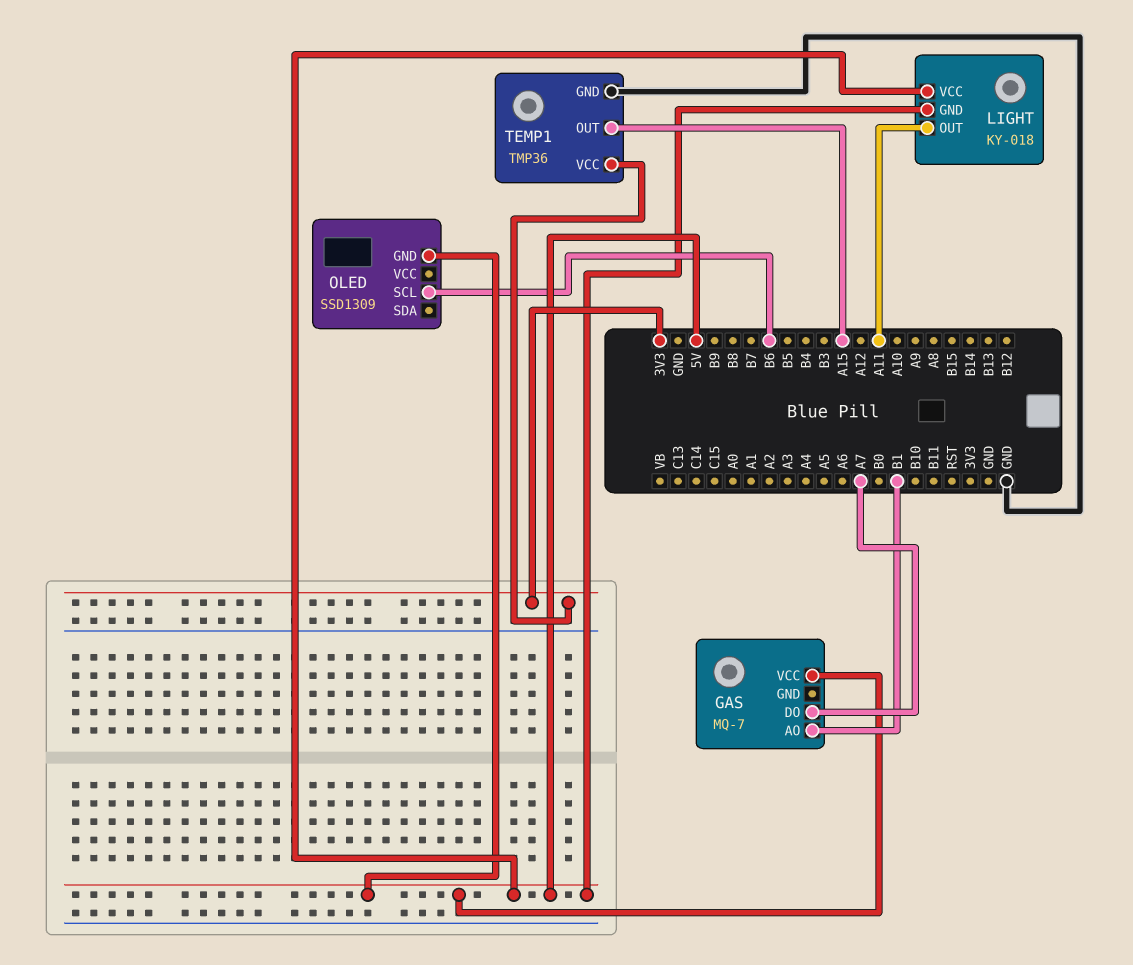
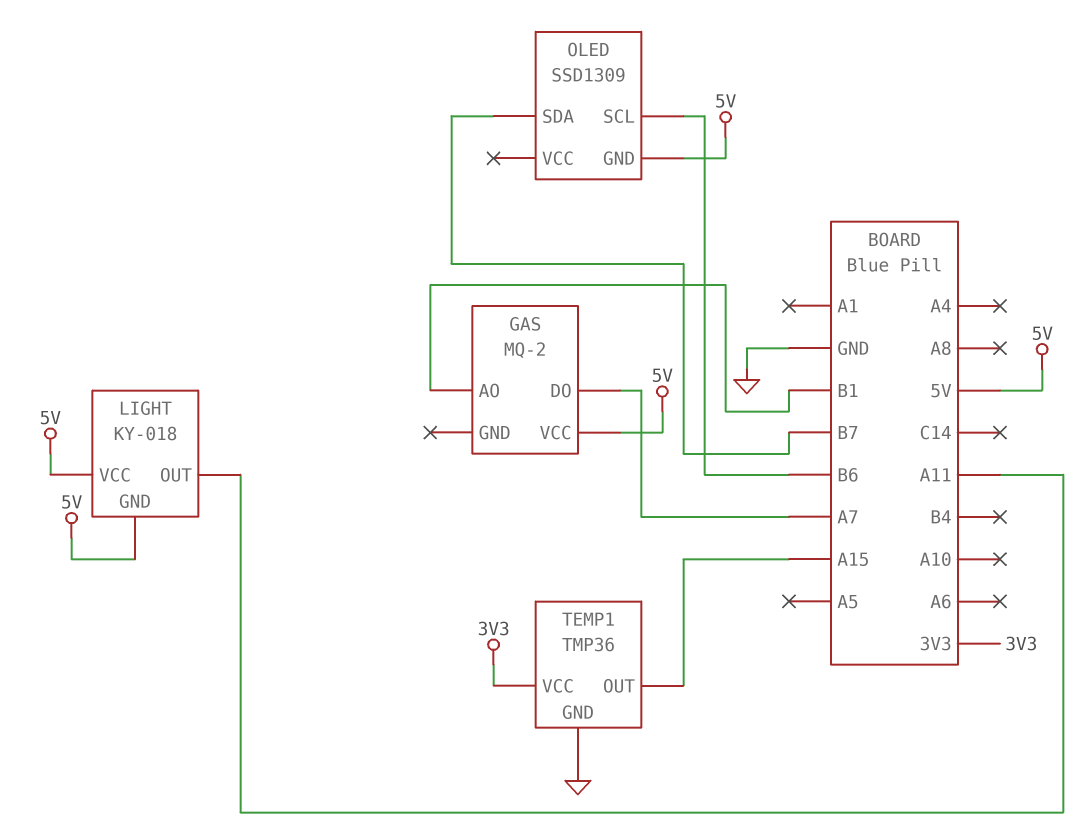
GAS: MQ-7 -> MQ-2
OLED pin SDA: none -> B7

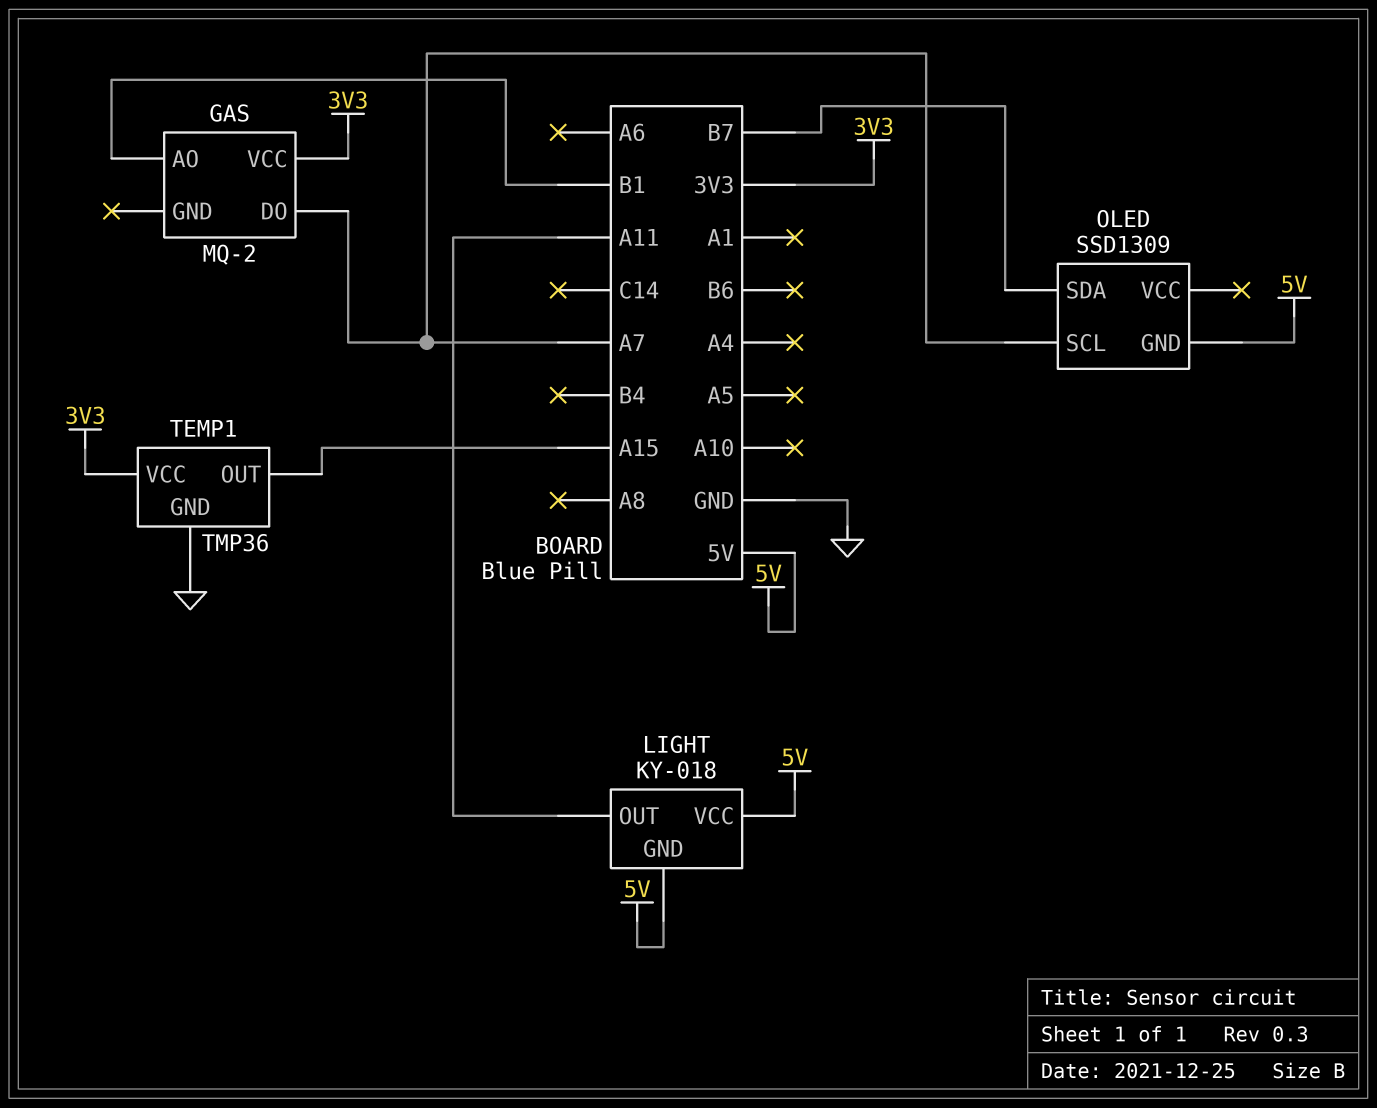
GAS pin VCC: 5V -> 3V3
OLED pin SCL: B6 -> A7

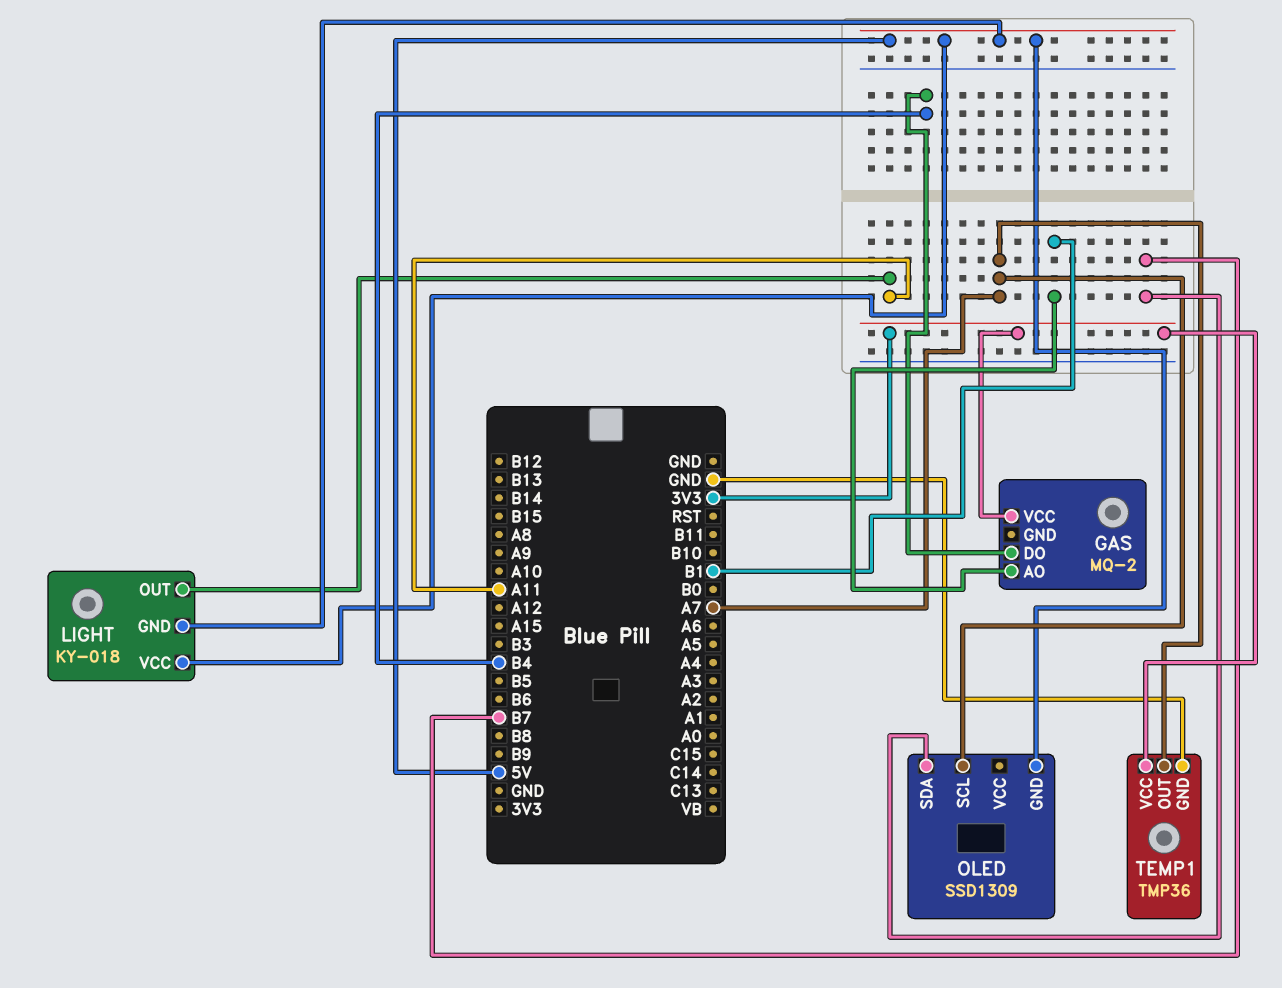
GAS pin DO: A7 -> B4
TEMP1 pin OUT: A15 -> A7

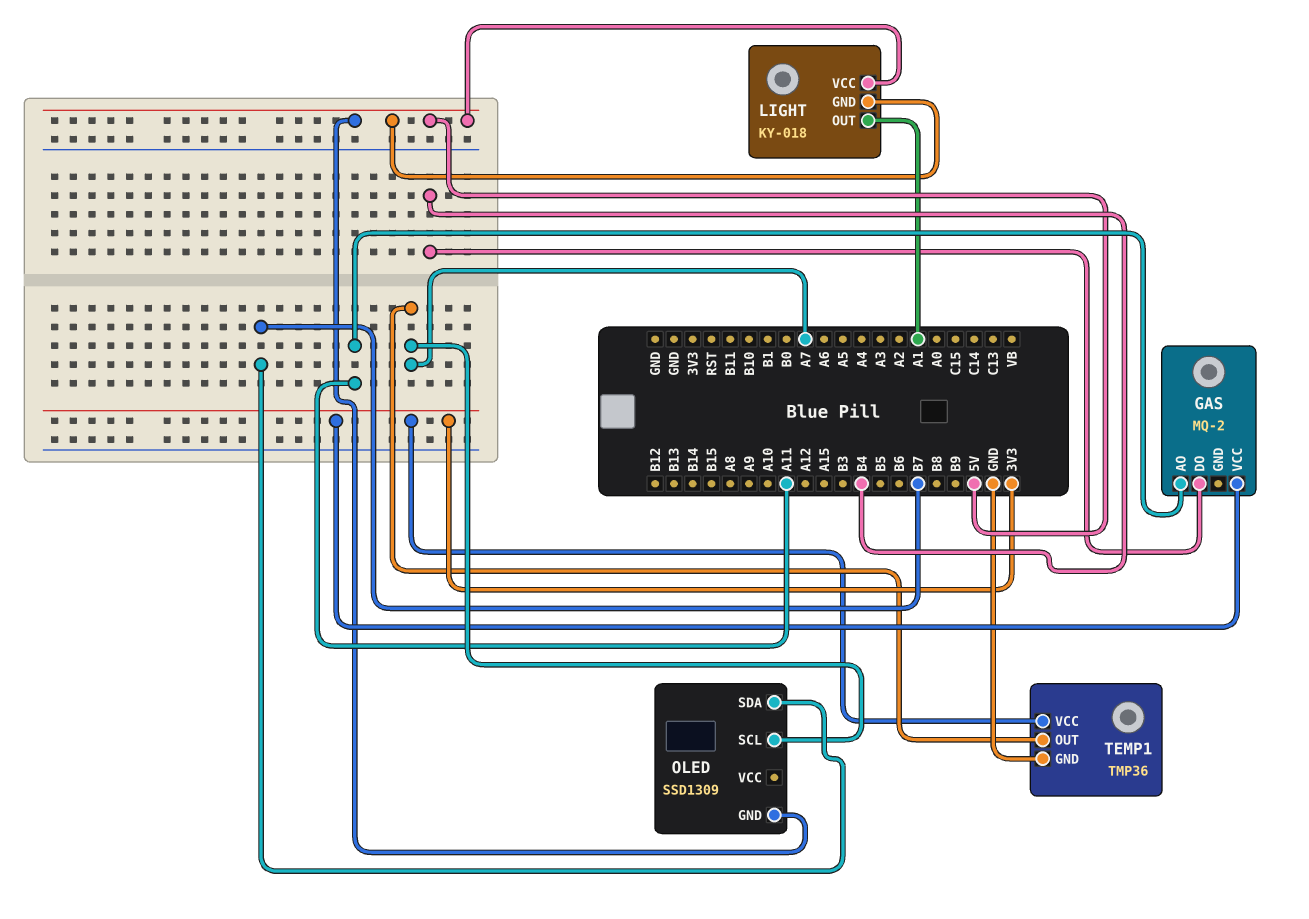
GAS pin AO: B1 -> A11
LIGHT pin OUT: A11 -> A1

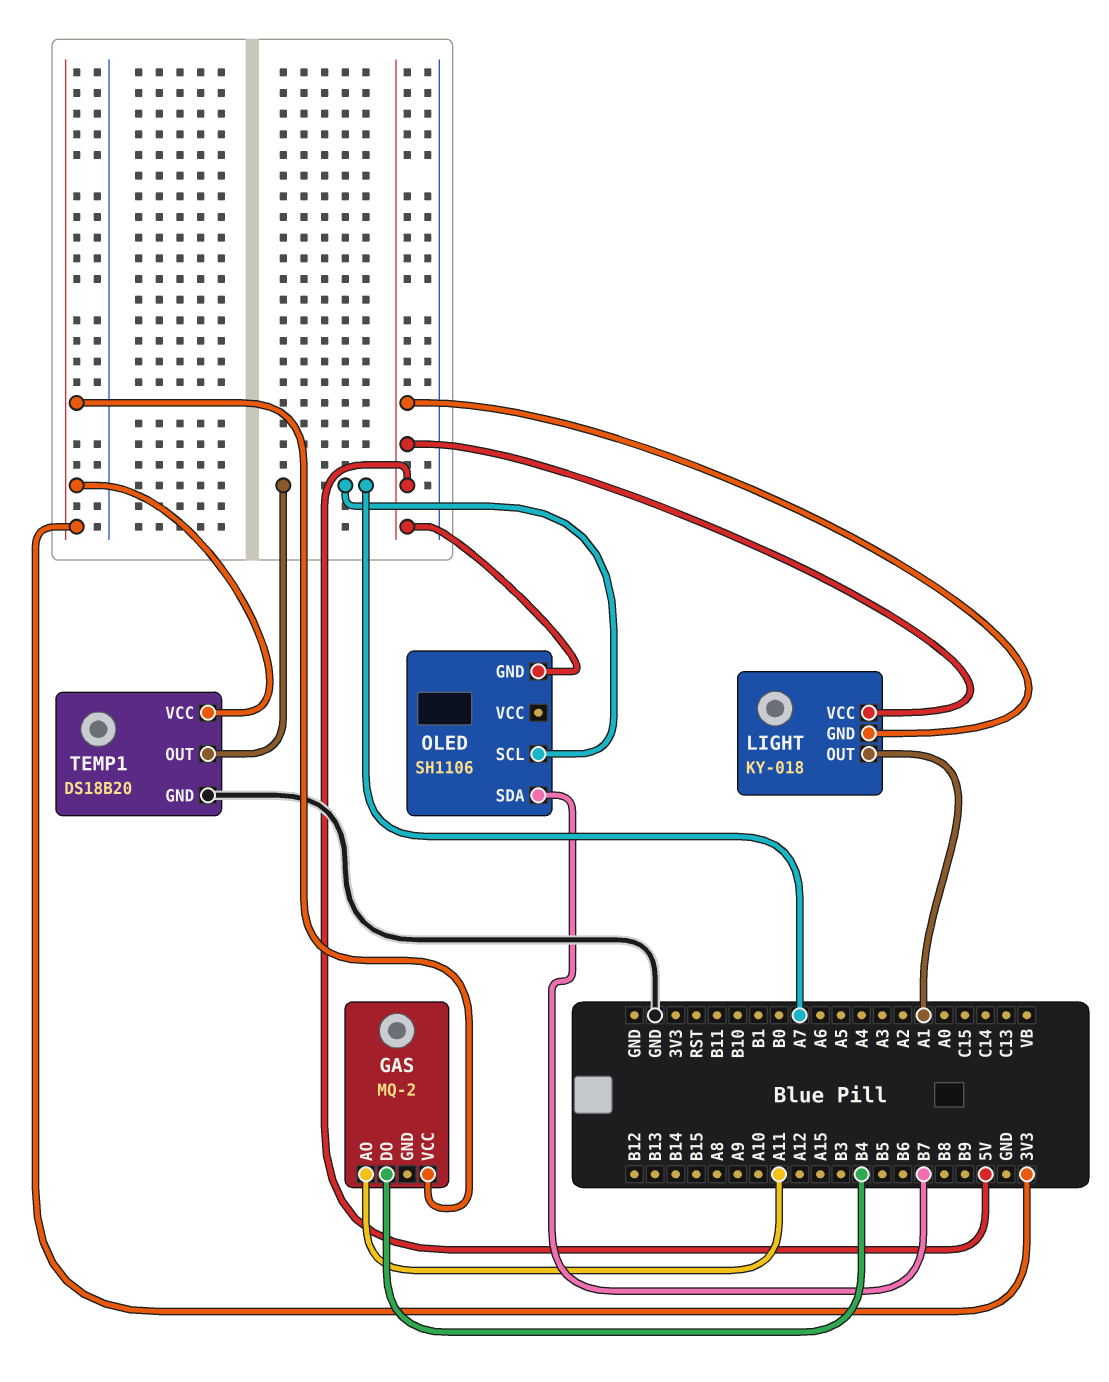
OLED: SSD1309 -> SH1106
TEMP1: TMP36 -> DS18B20

